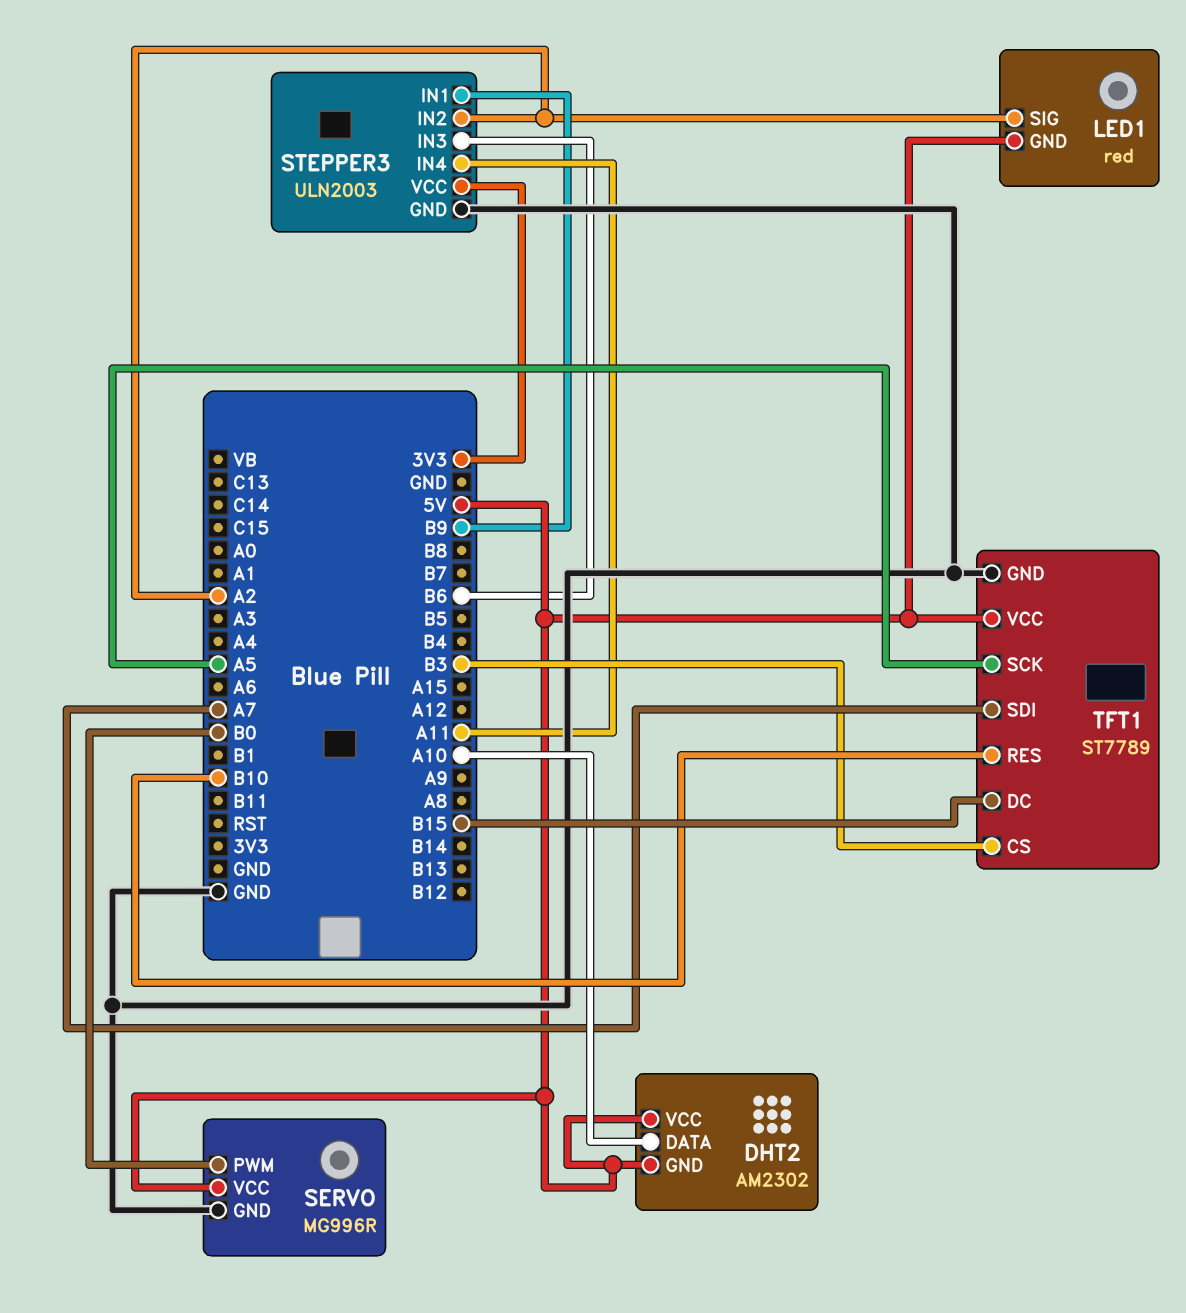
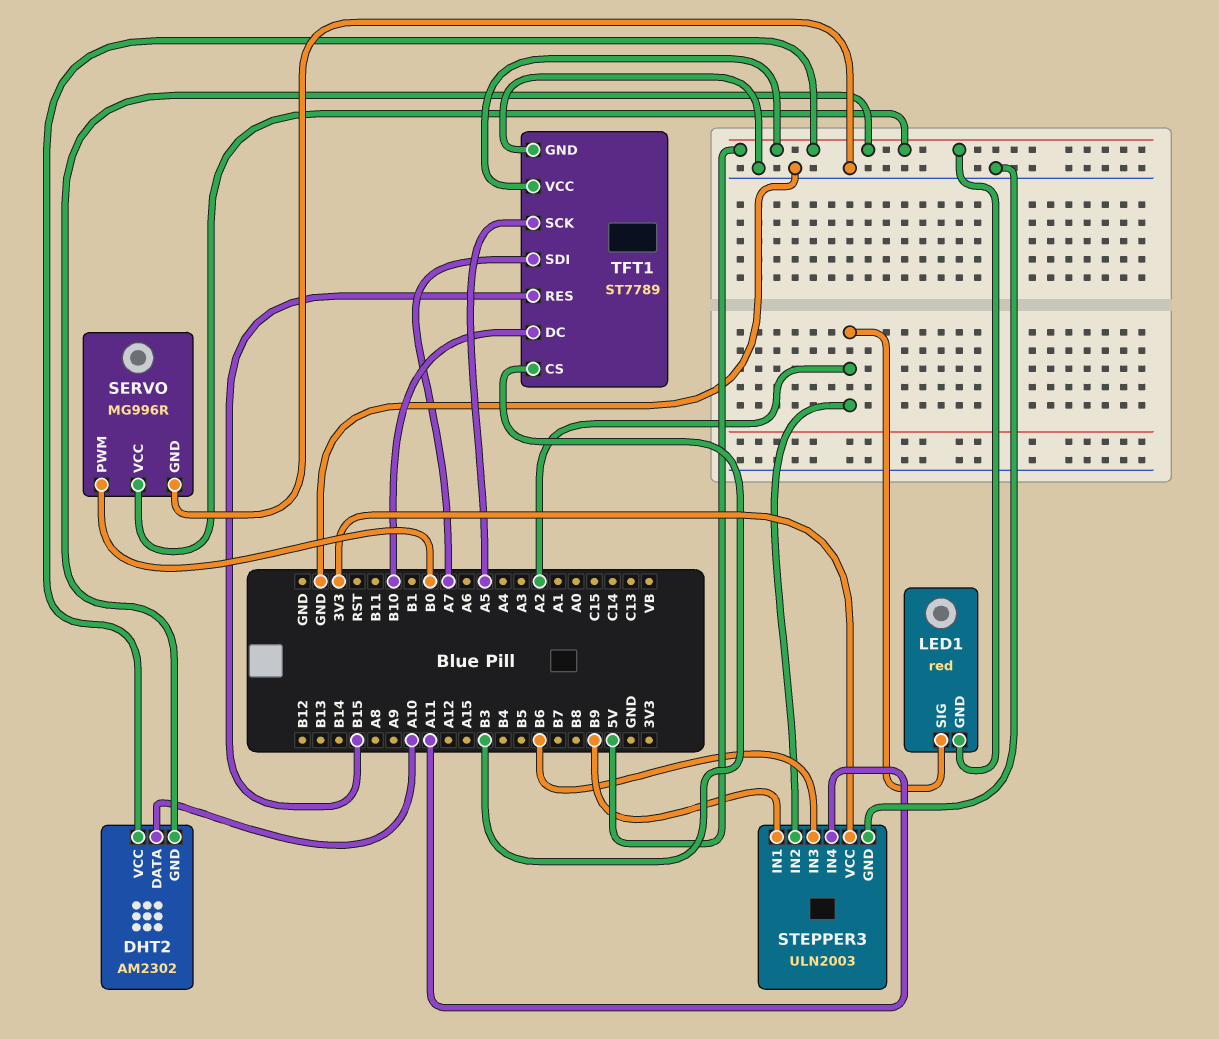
TFT1 pin DC: B15 -> B10
TFT1 pin RES: B10 -> B15

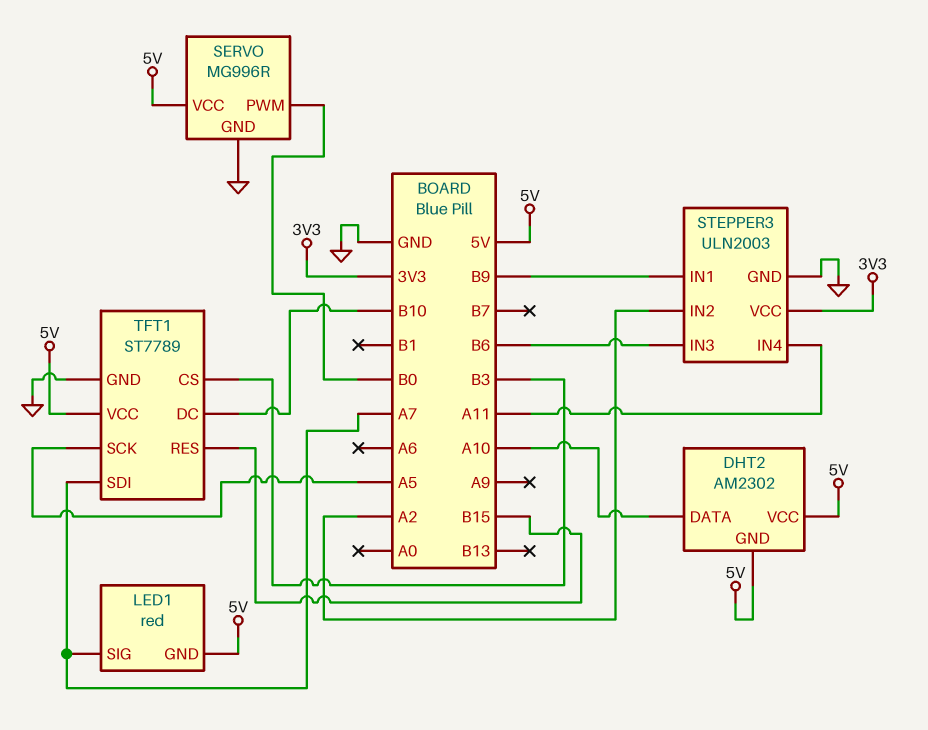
LED1 pin SIG: A2 -> A7

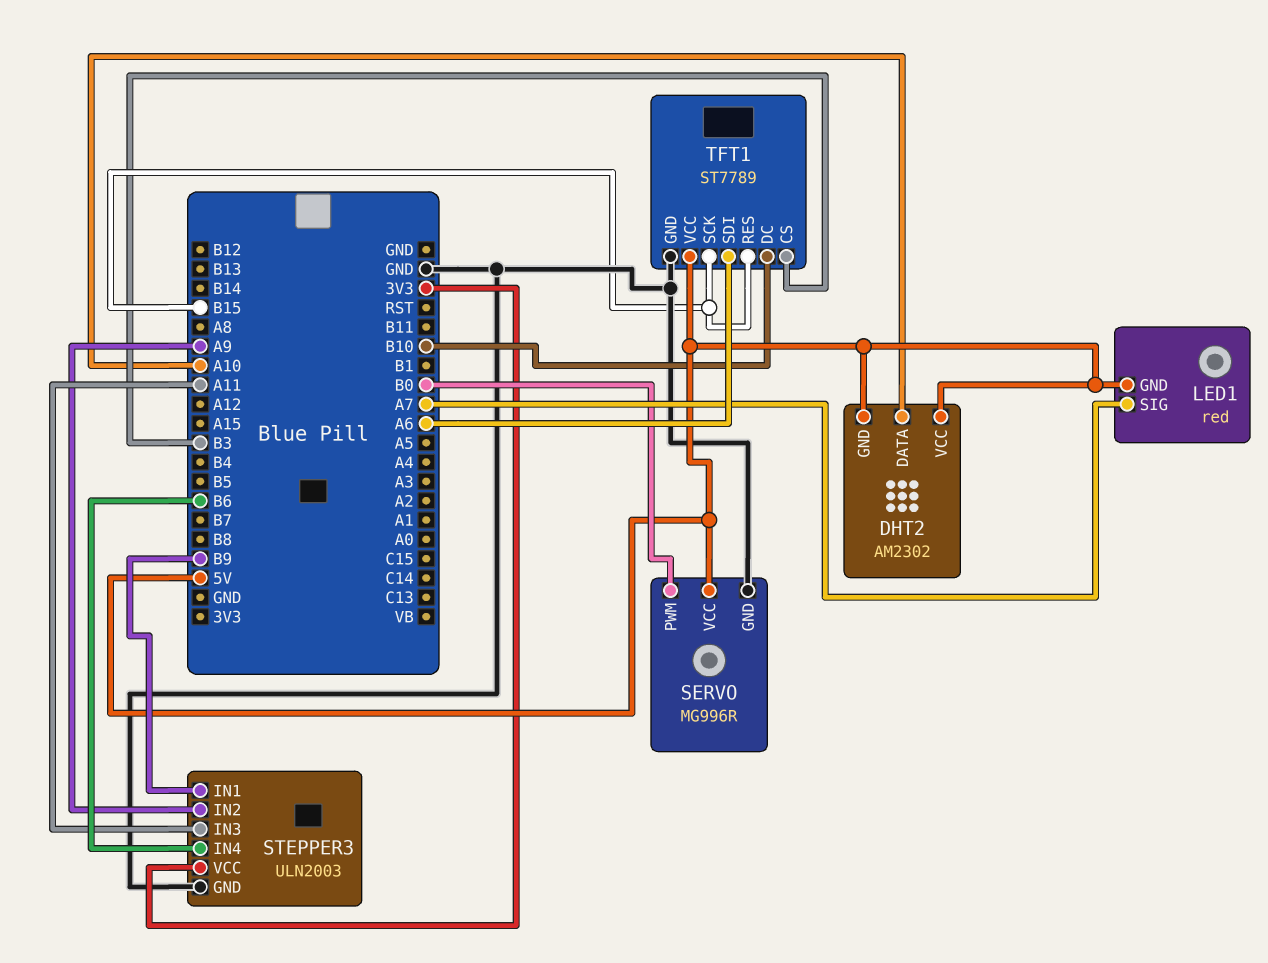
STEPPER3 pin IN2: A2 -> A9
STEPPER3 pin IN3: B6 -> A11
STEPPER3 pin IN4: A11 -> B6
TFT1 pin SCK: A5 -> B15
TFT1 pin SDI: A7 -> A6

